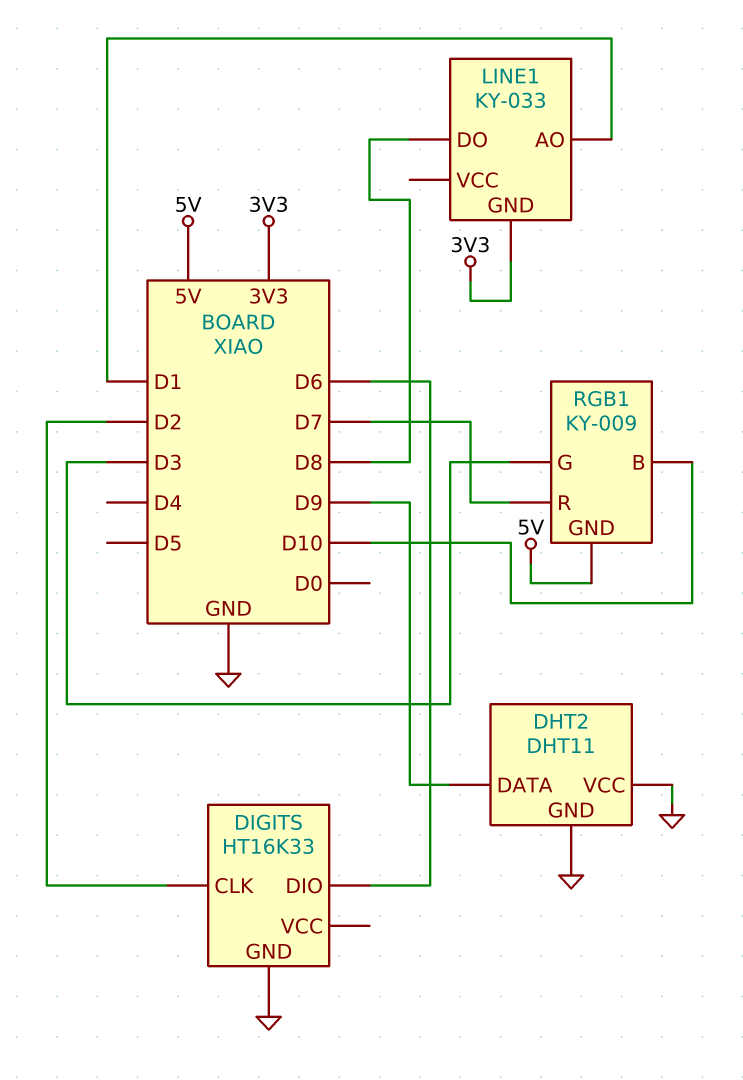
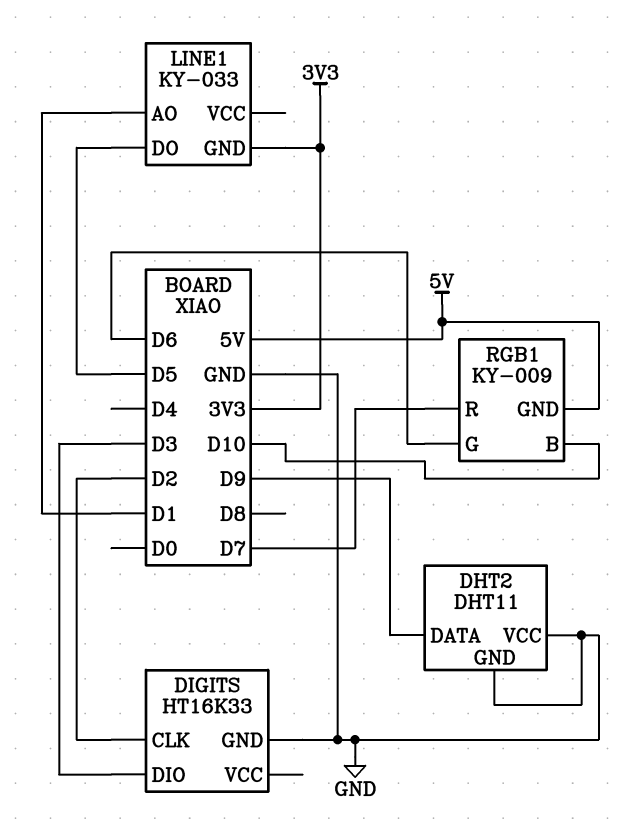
DIGITS pin DIO: D6 -> D3
LINE1 pin DO: D8 -> D5
RGB1 pin G: D3 -> D6

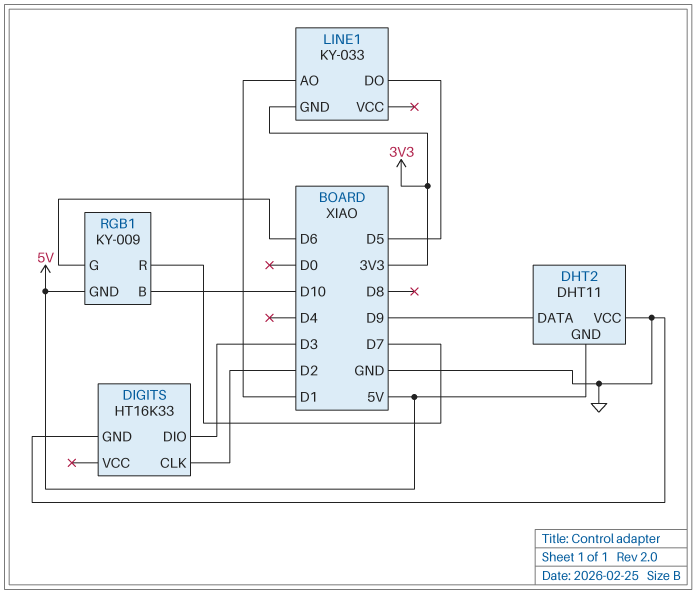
DHT2 pin GND: GND -> 5V

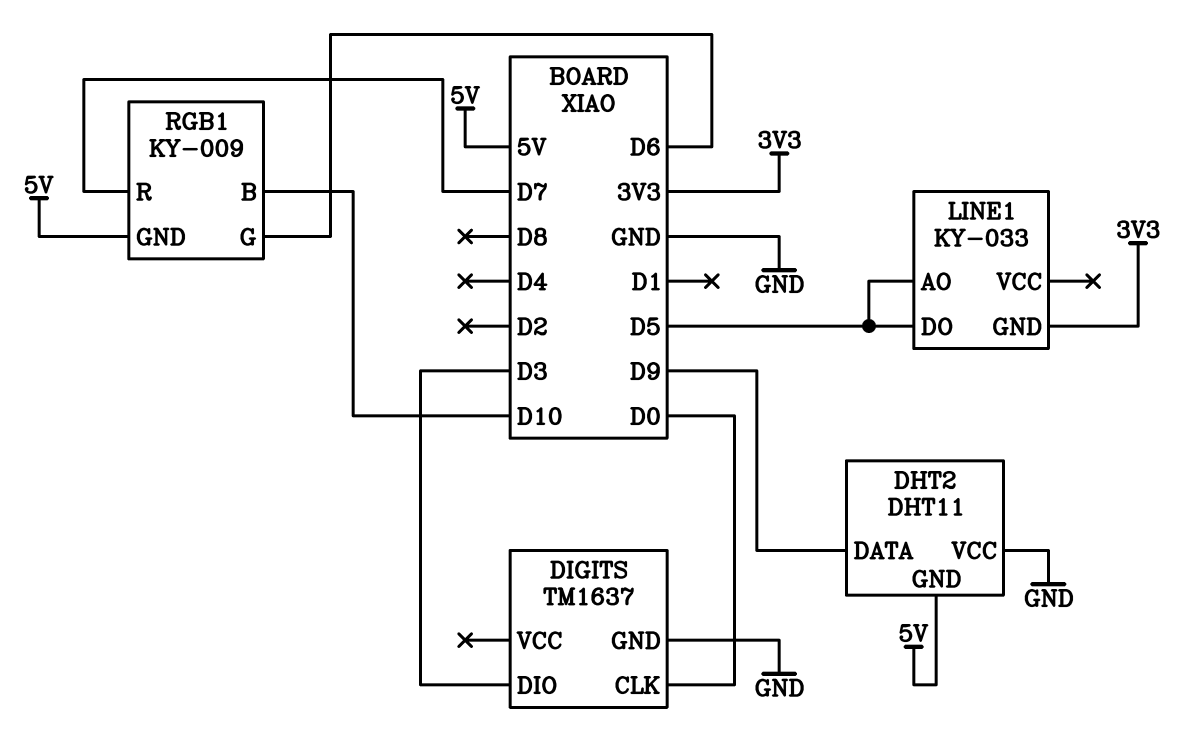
DIGITS: HT16K33 -> TM1637
DIGITS pin CLK: D2 -> D0
LINE1 pin AO: D1 -> D5

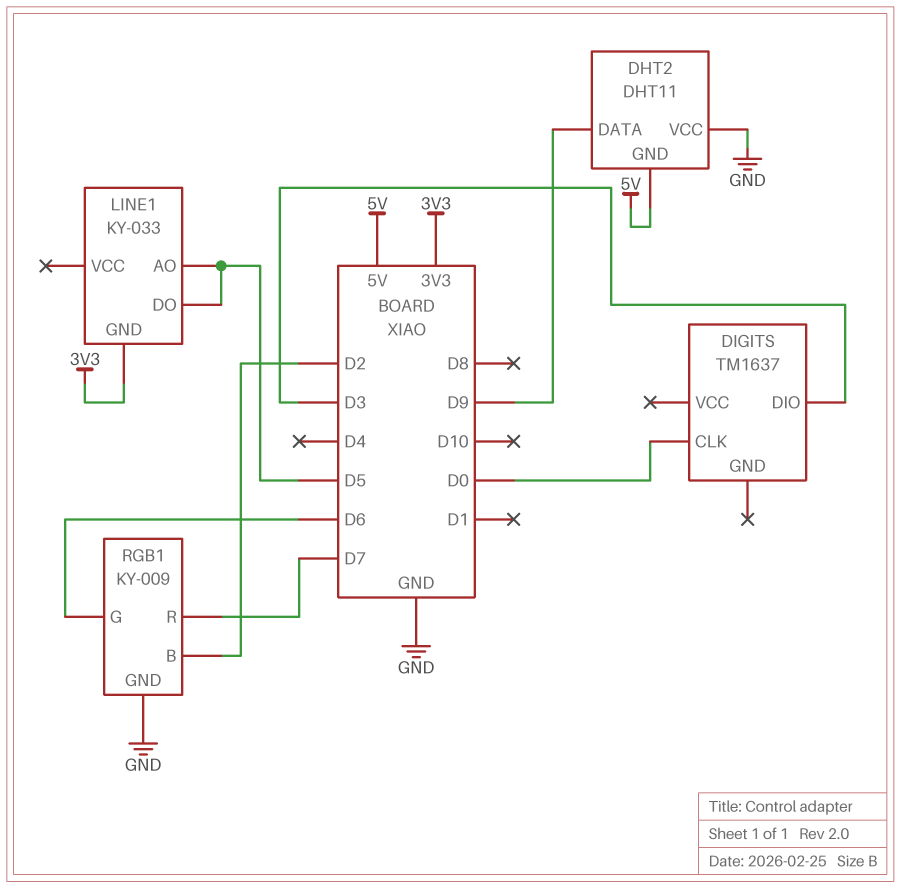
DIGITS pin GND: GND -> none
RGB1 pin B: D10 -> D2
RGB1 pin GND: 5V -> GND

